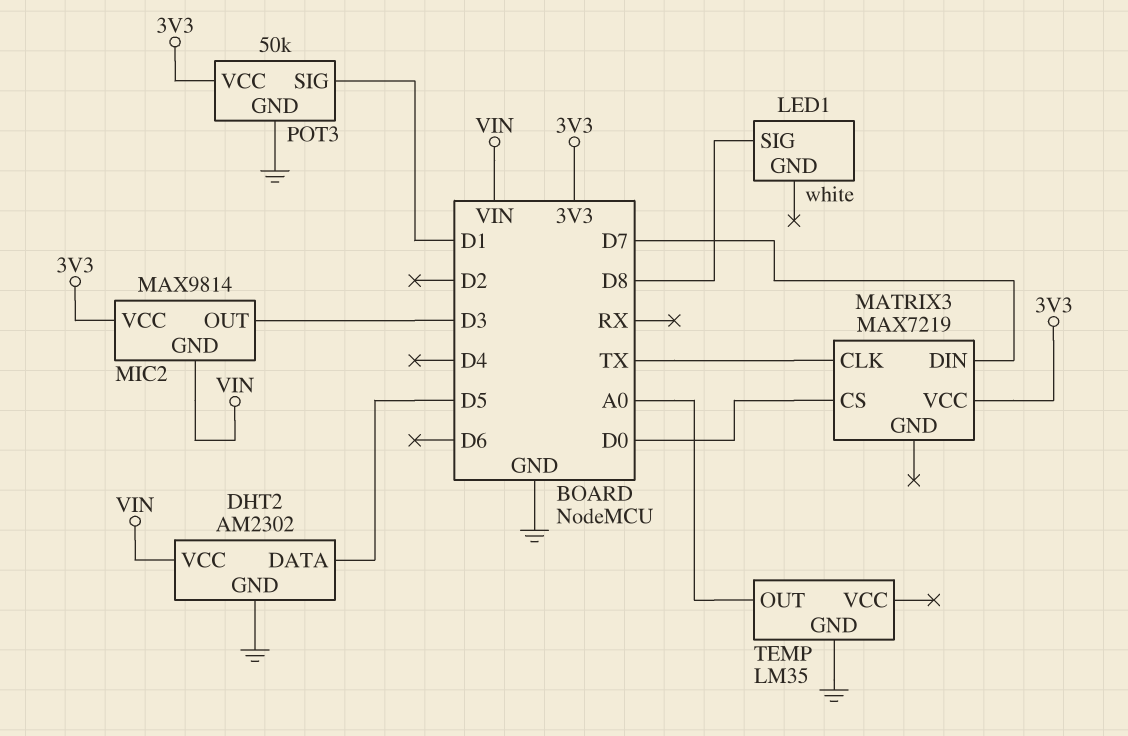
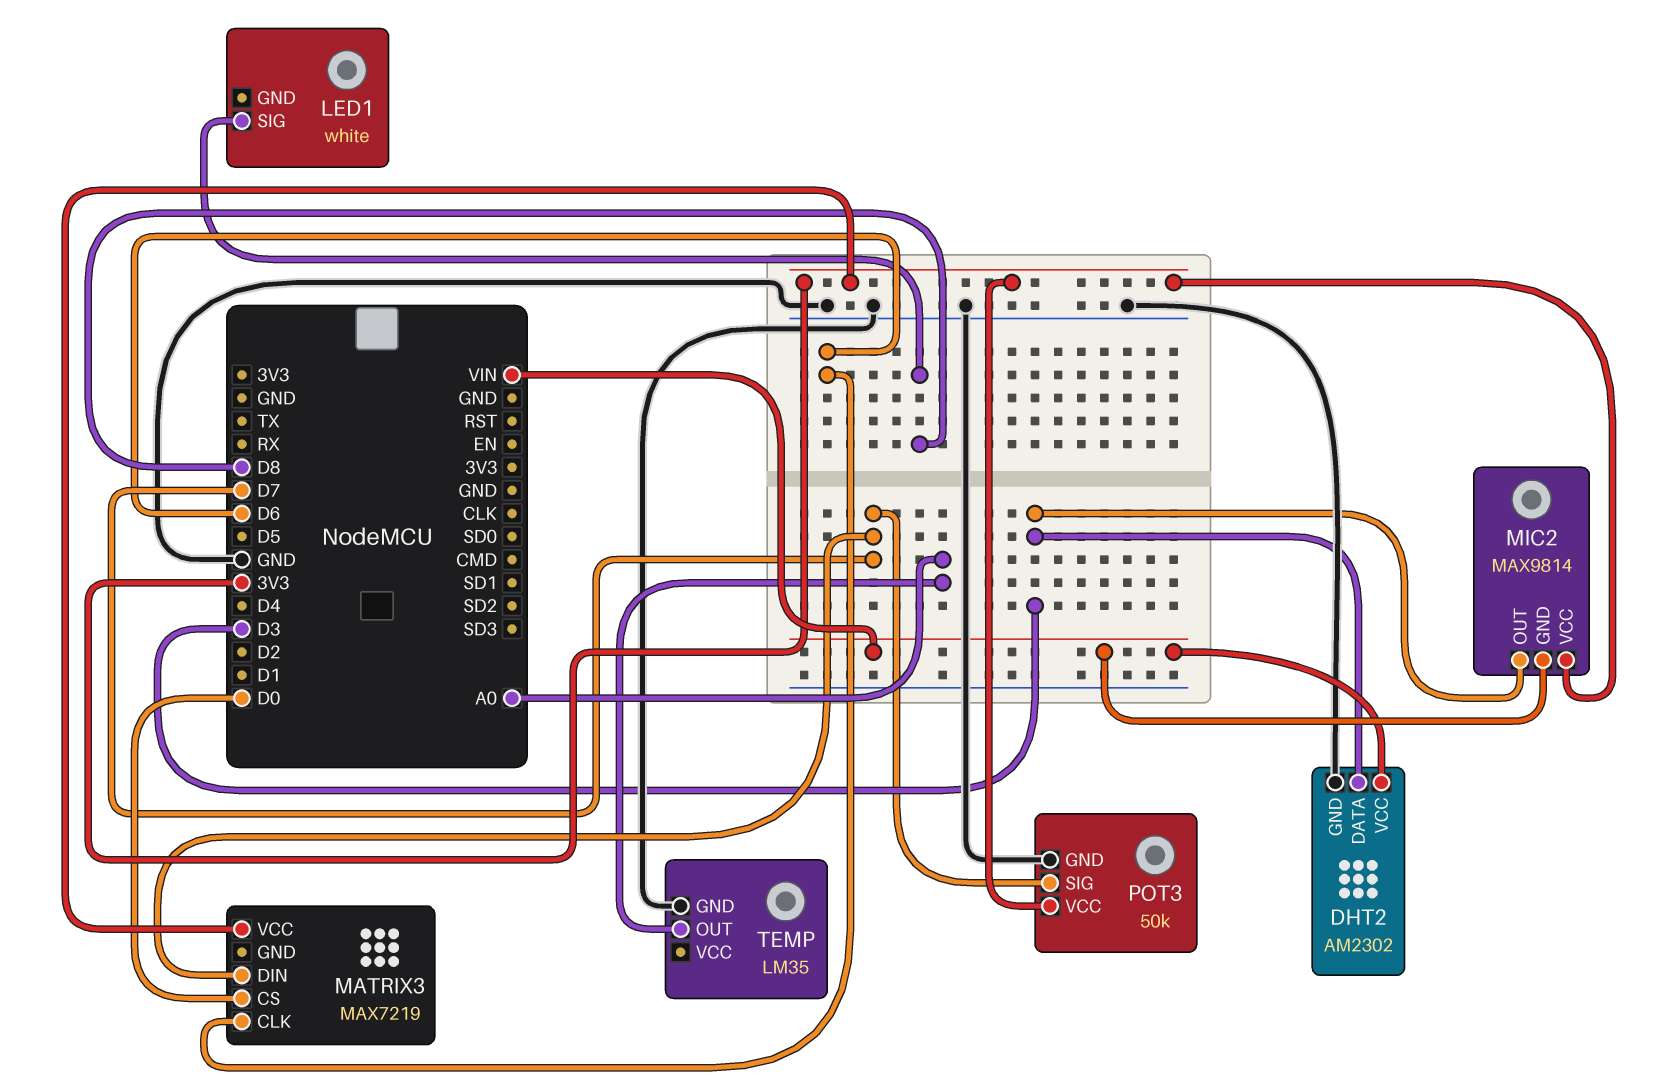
DHT2 pin DATA: D5 -> D3
MATRIX3 pin CLK: TX -> D6
POT3 pin SIG: D1 -> D7

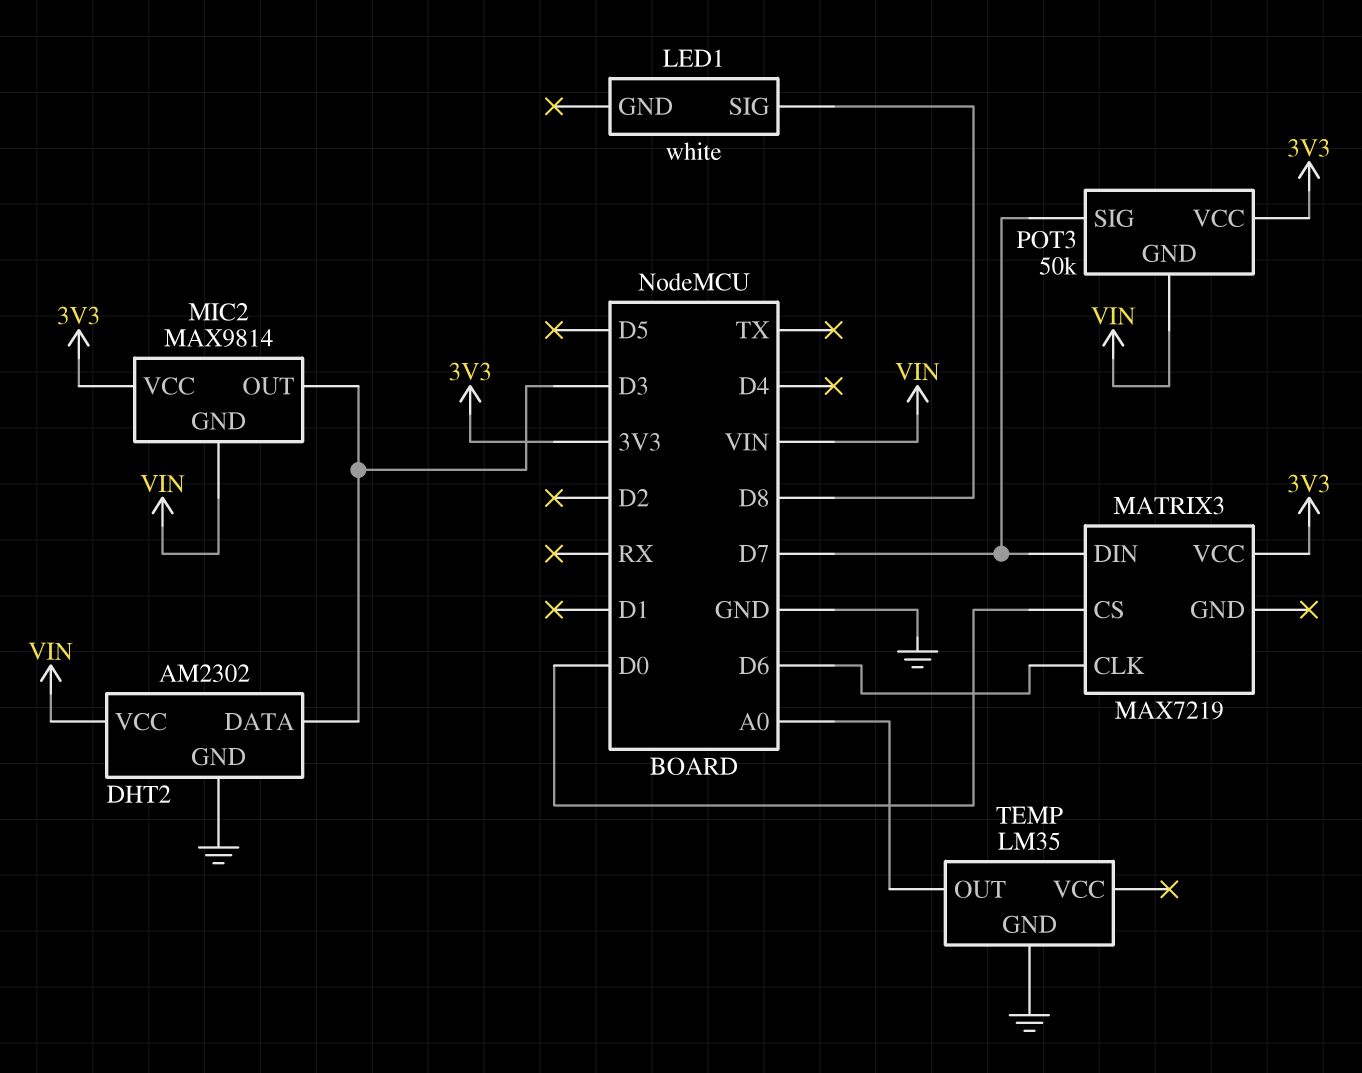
POT3 pin GND: GND -> VIN

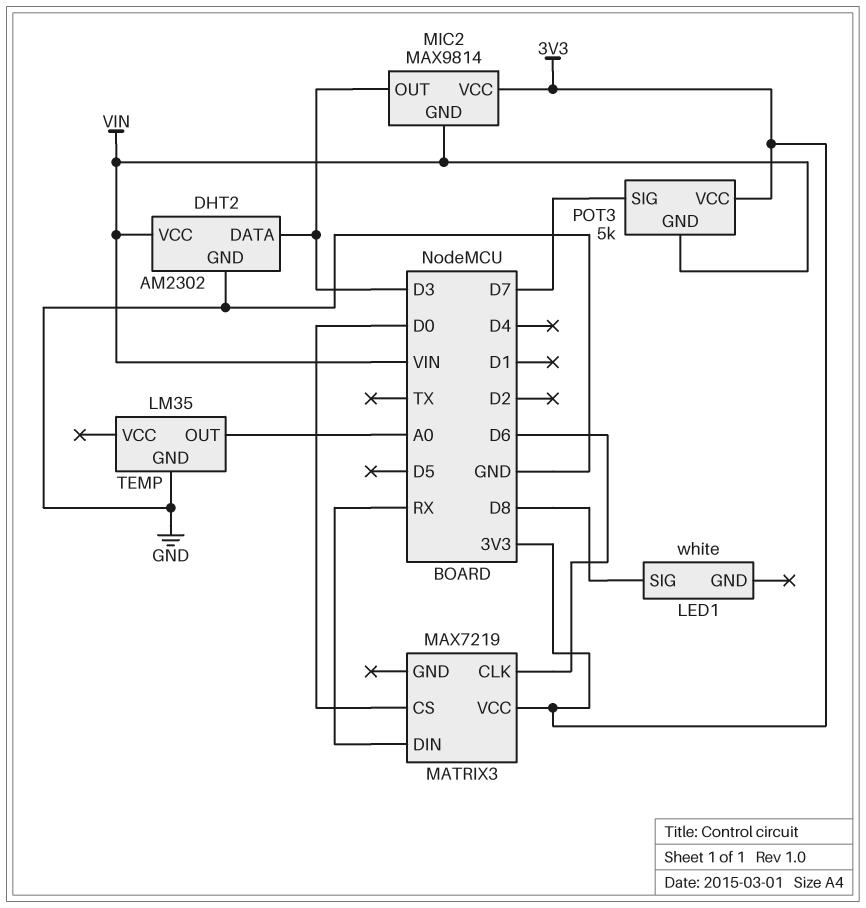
MATRIX3 pin DIN: D7 -> RX
POT3: 50k -> 5k

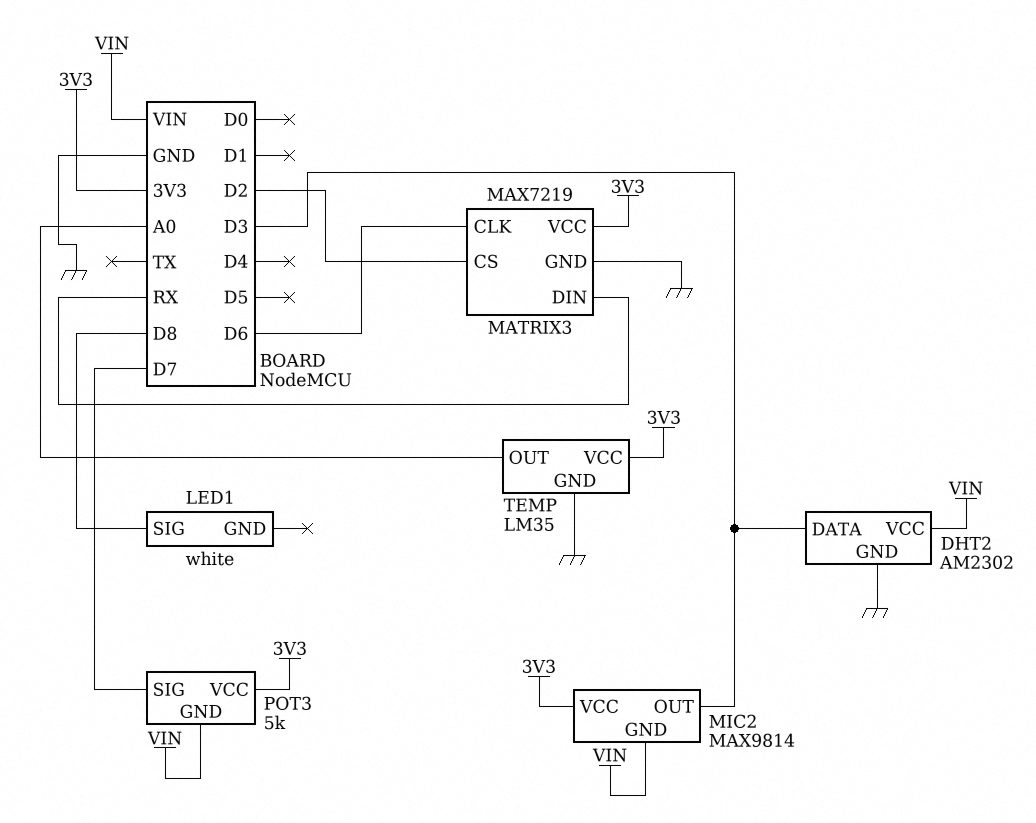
MATRIX3 pin CS: D0 -> D2
MATRIX3 pin GND: none -> GND
TEMP pin VCC: none -> 3V3

